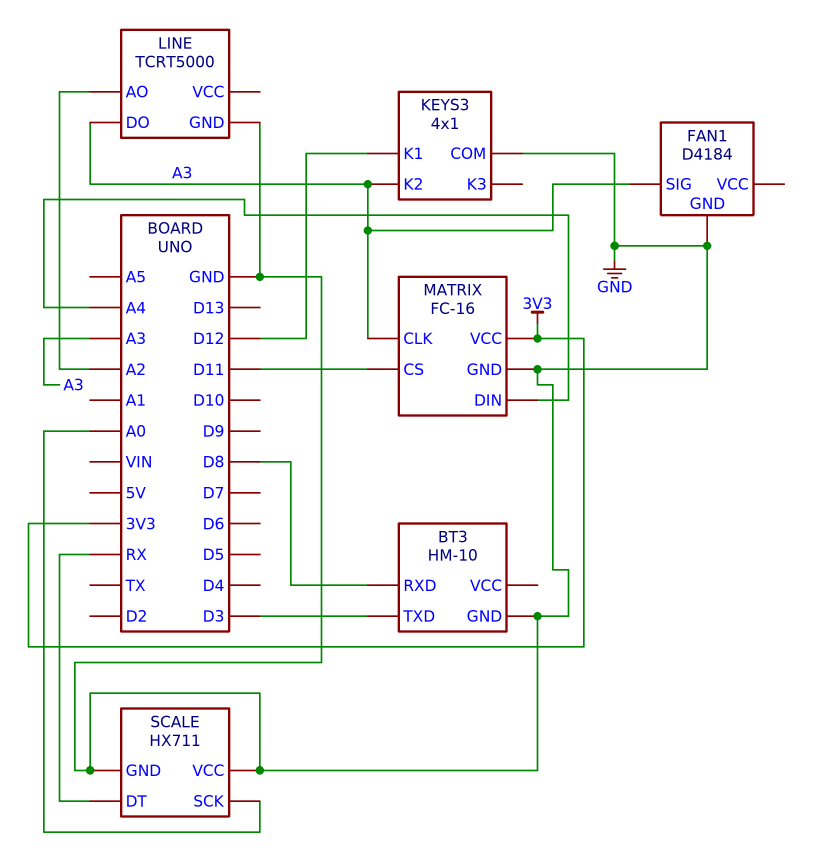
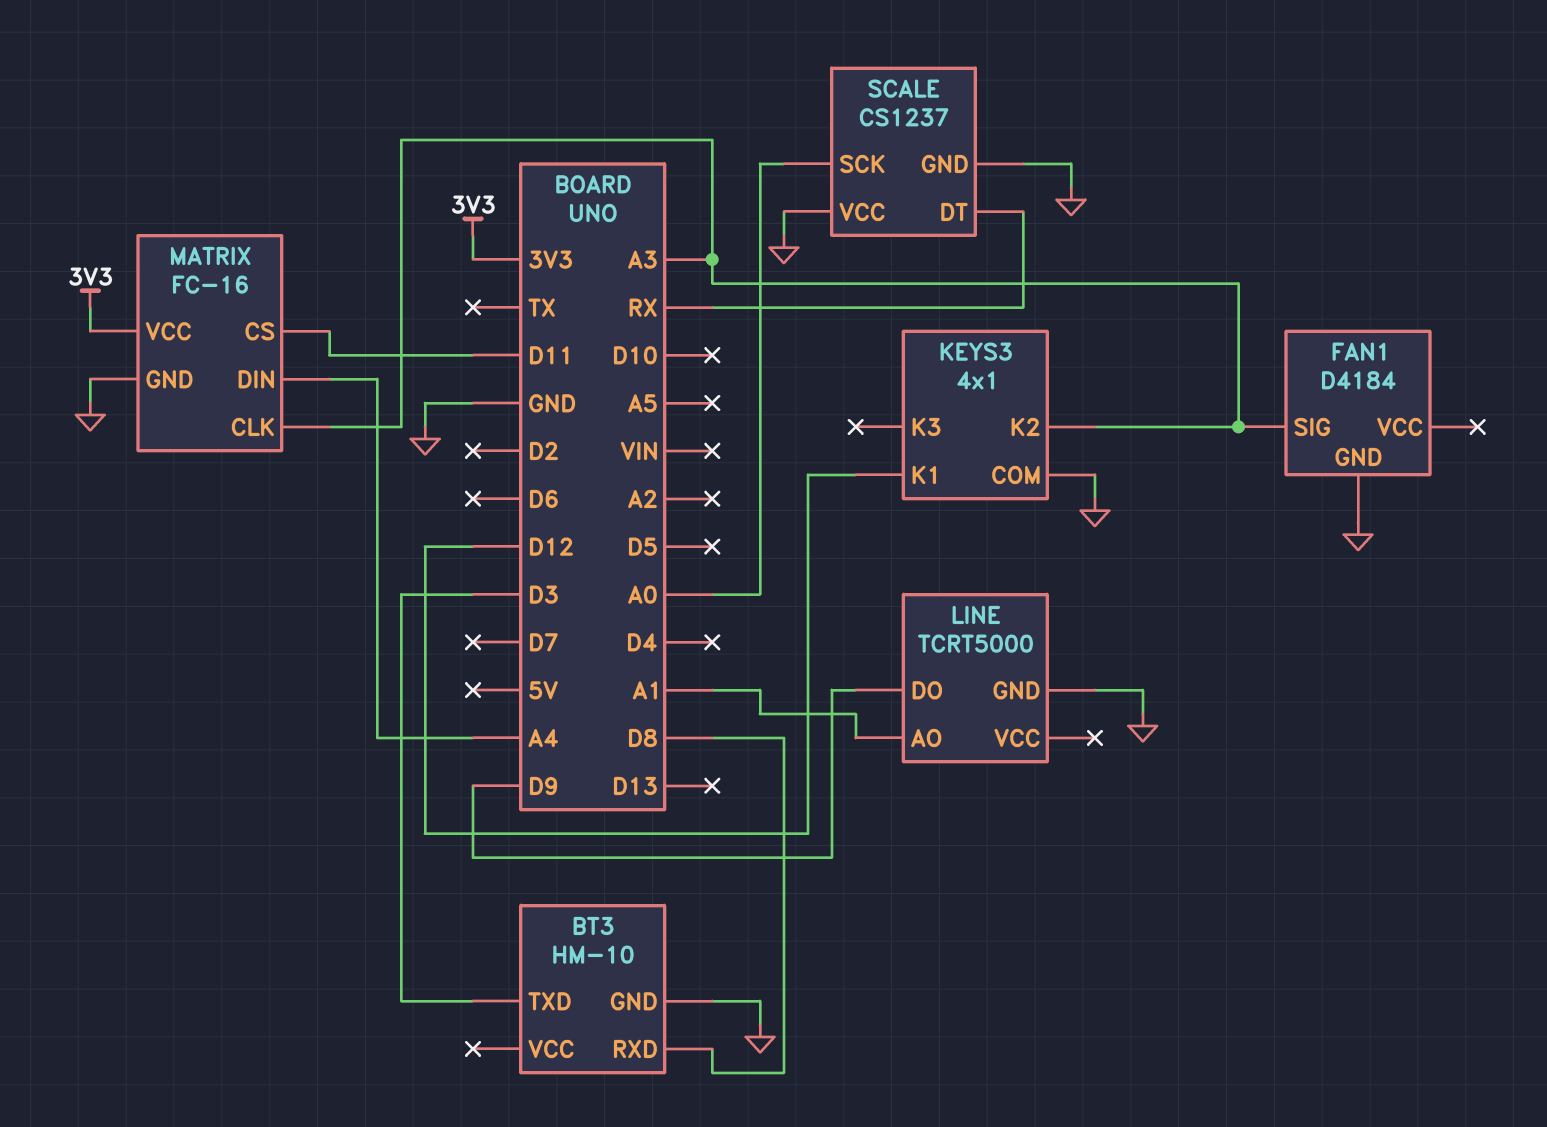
LINE pin AO: A2 -> A1
LINE pin DO: A3 -> D9
SCALE: HX711 -> CS1237

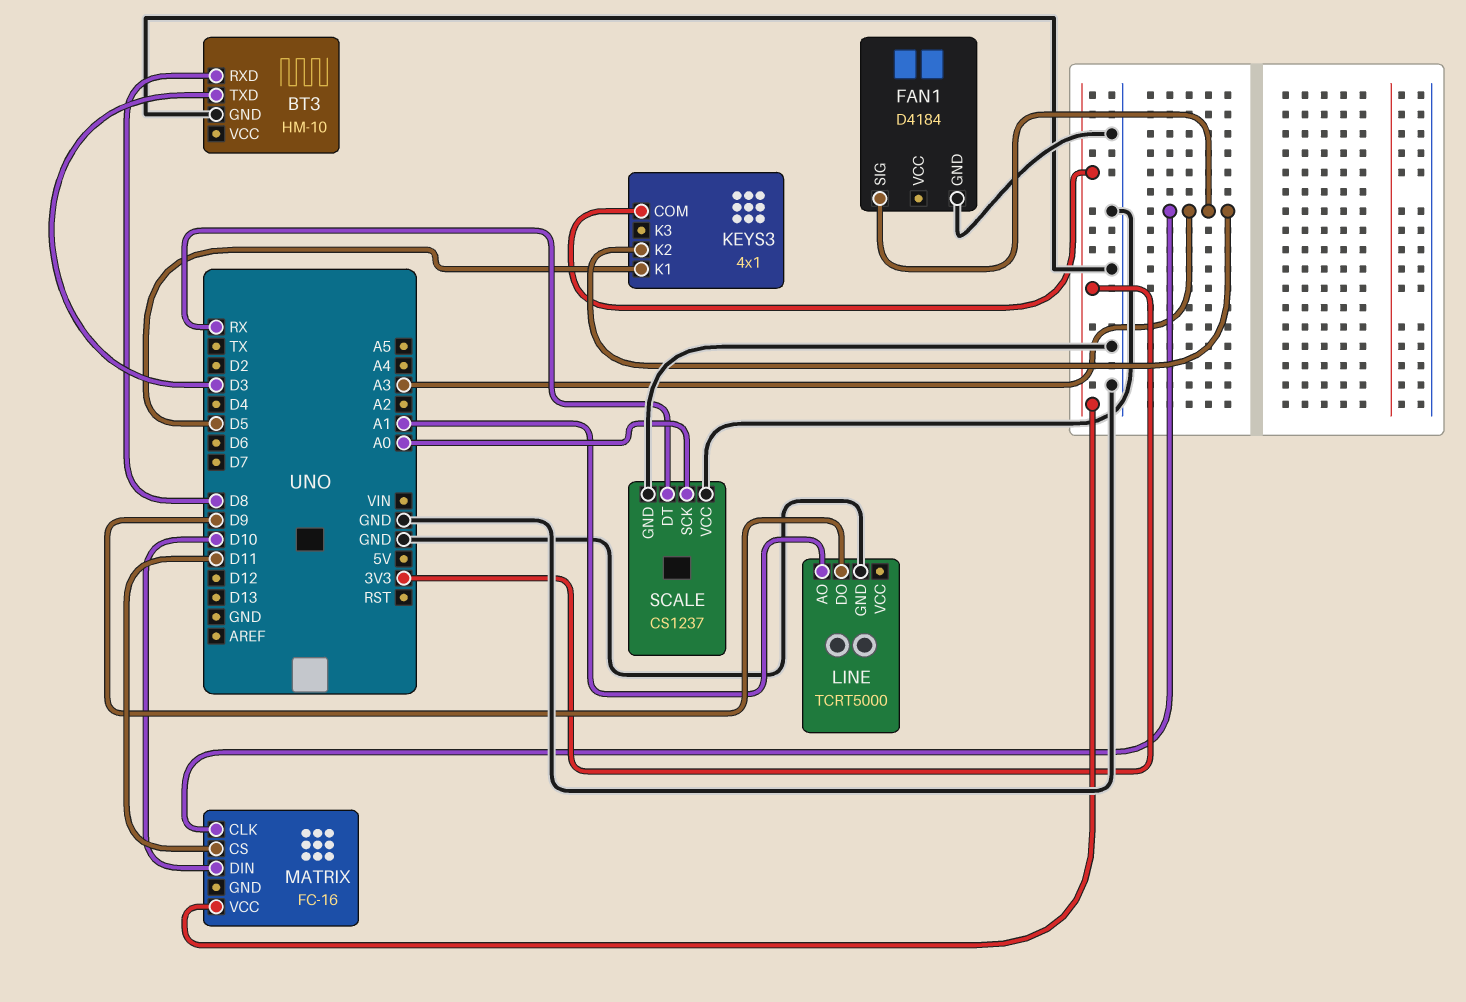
KEYS3 pin COM: GND -> 3V3
KEYS3 pin K1: D12 -> D5
MATRIX pin DIN: A4 -> D10
MATRIX pin GND: GND -> none

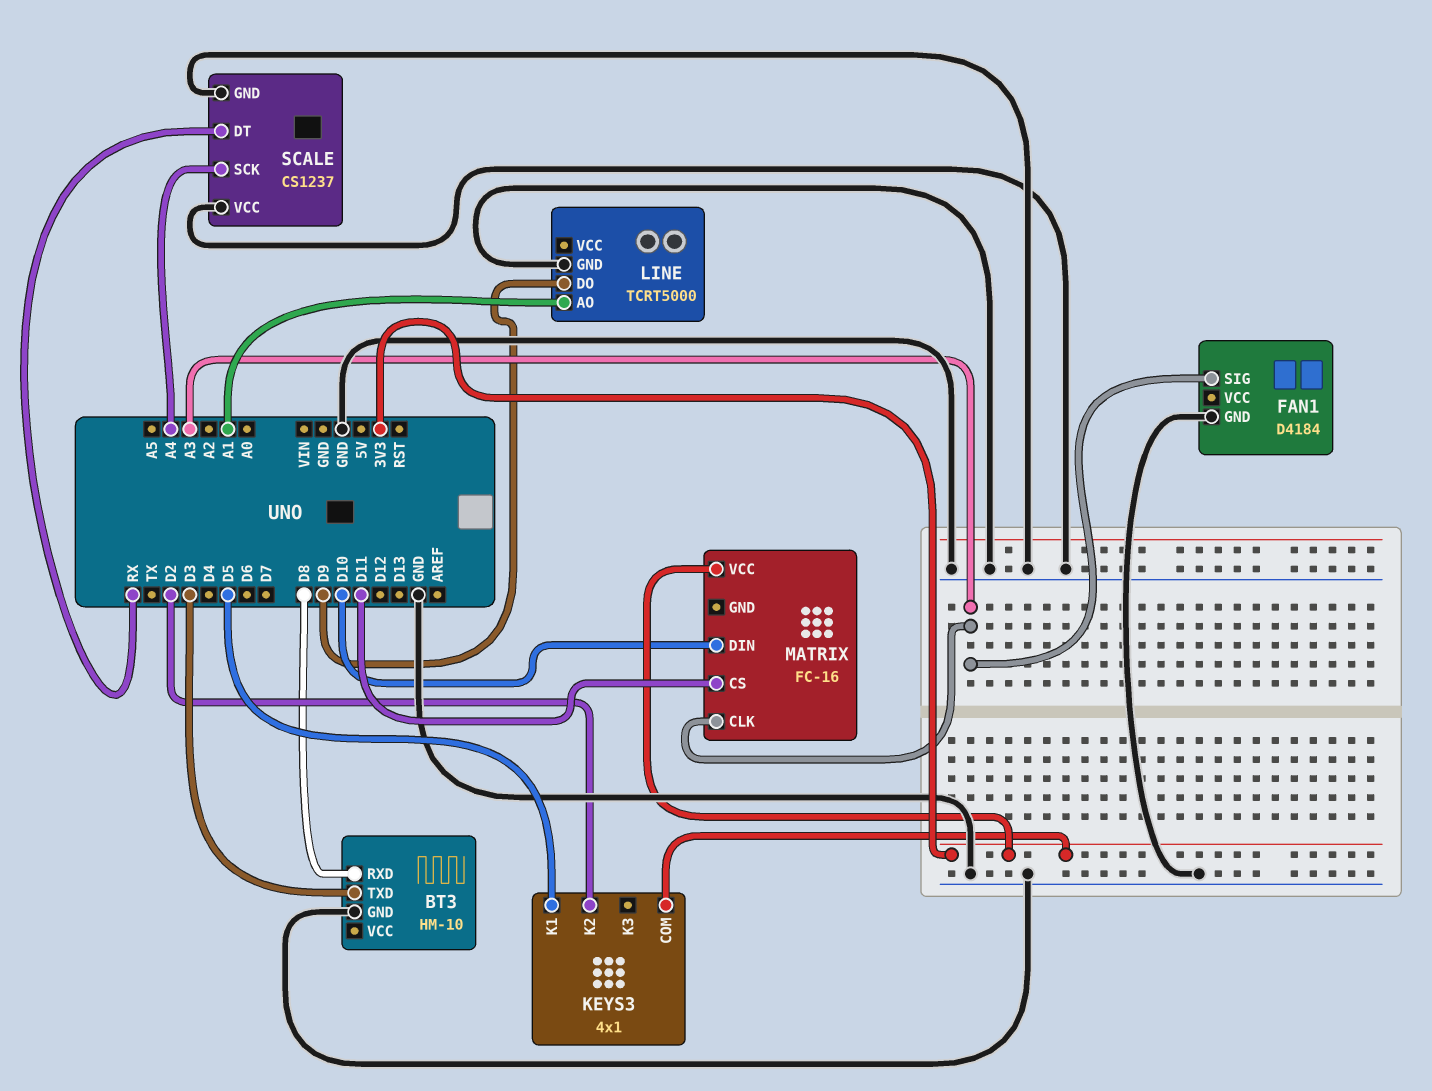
KEYS3 pin K2: A3 -> D2
SCALE pin SCK: A0 -> A4

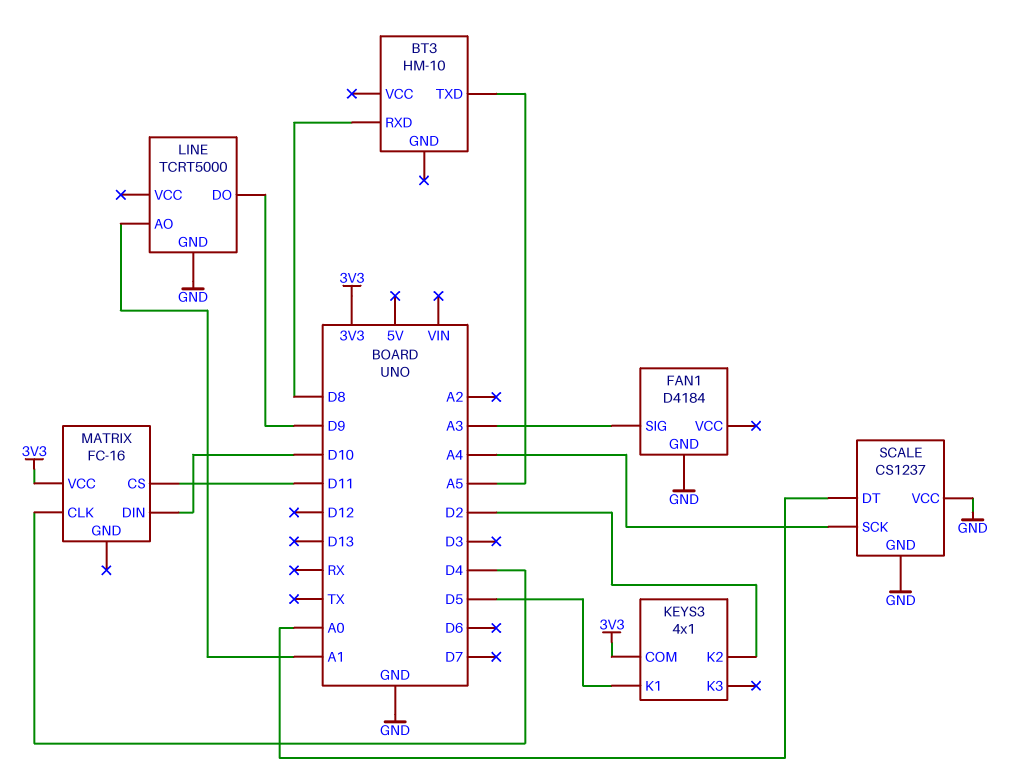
BT3 pin GND: GND -> none
BT3 pin TXD: D3 -> A5
MATRIX pin CLK: A3 -> D4
SCALE pin DT: RX -> A0

